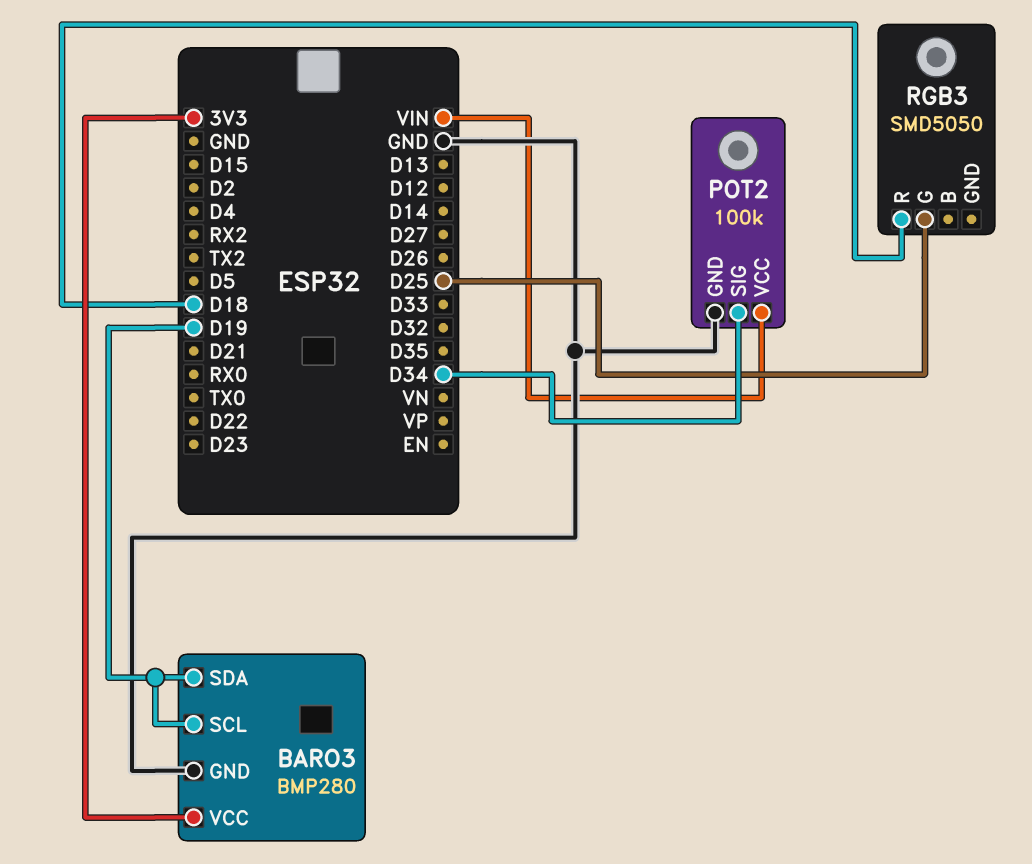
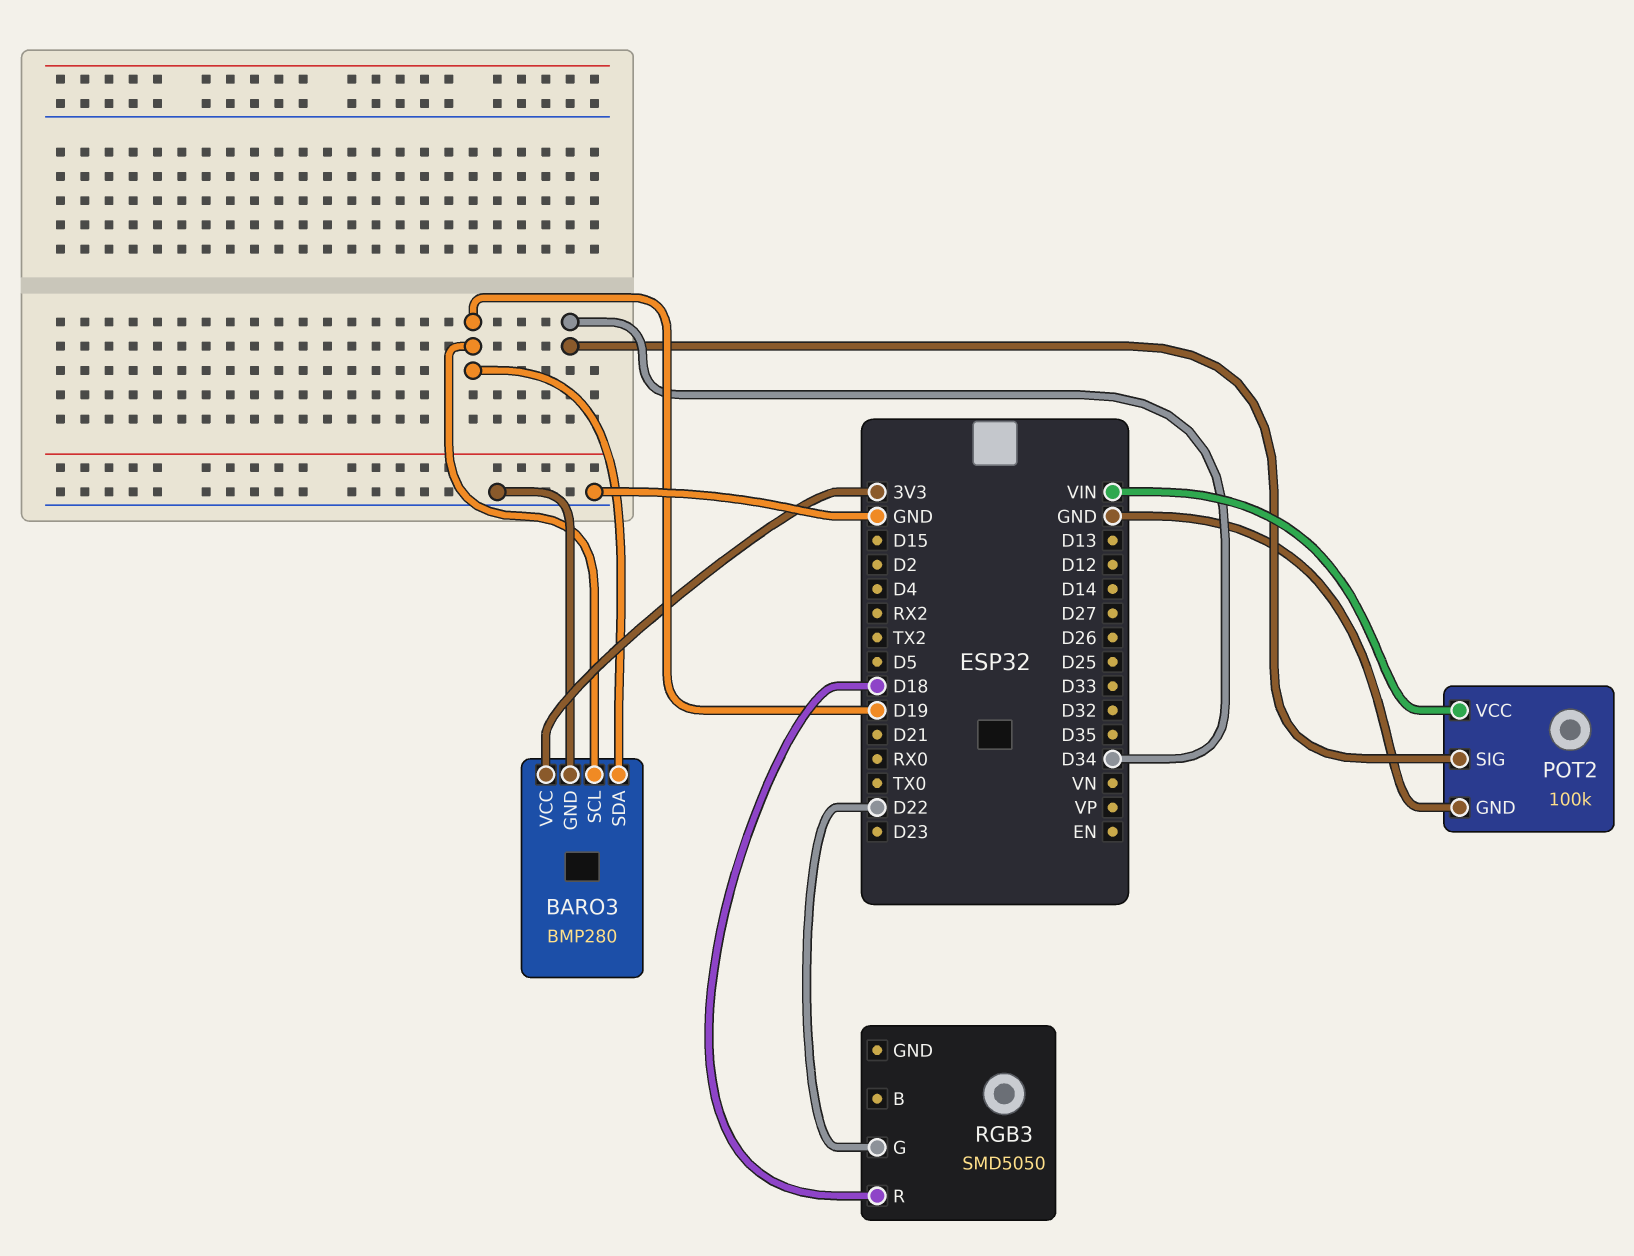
RGB3 pin G: D25 -> D22

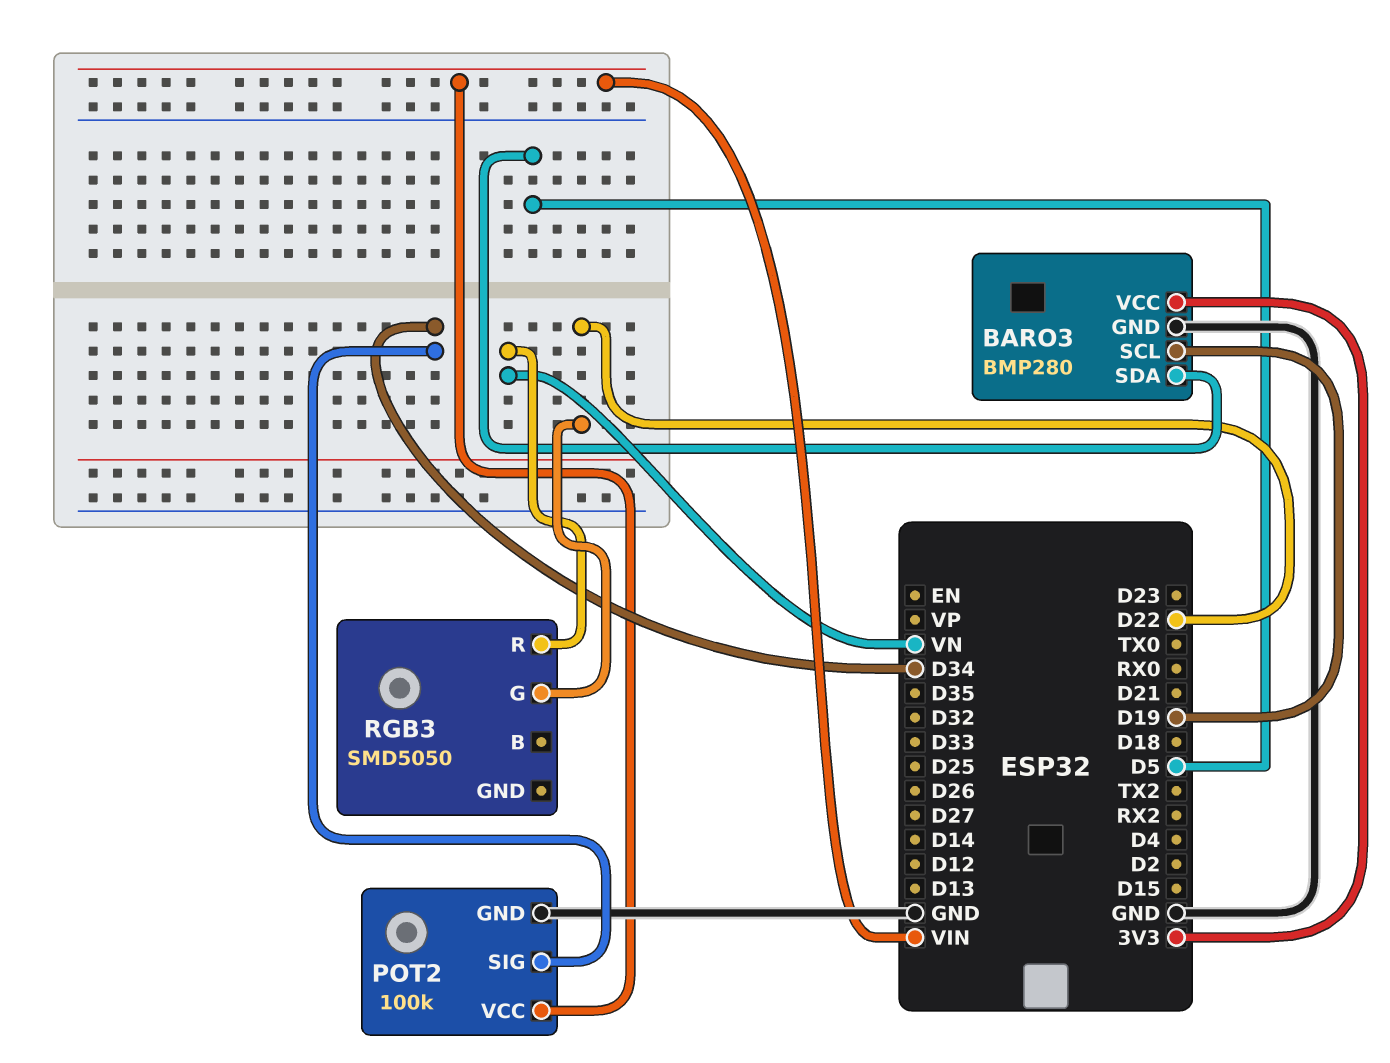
BARO3 pin SDA: D19 -> D5
RGB3 pin R: D18 -> VN

